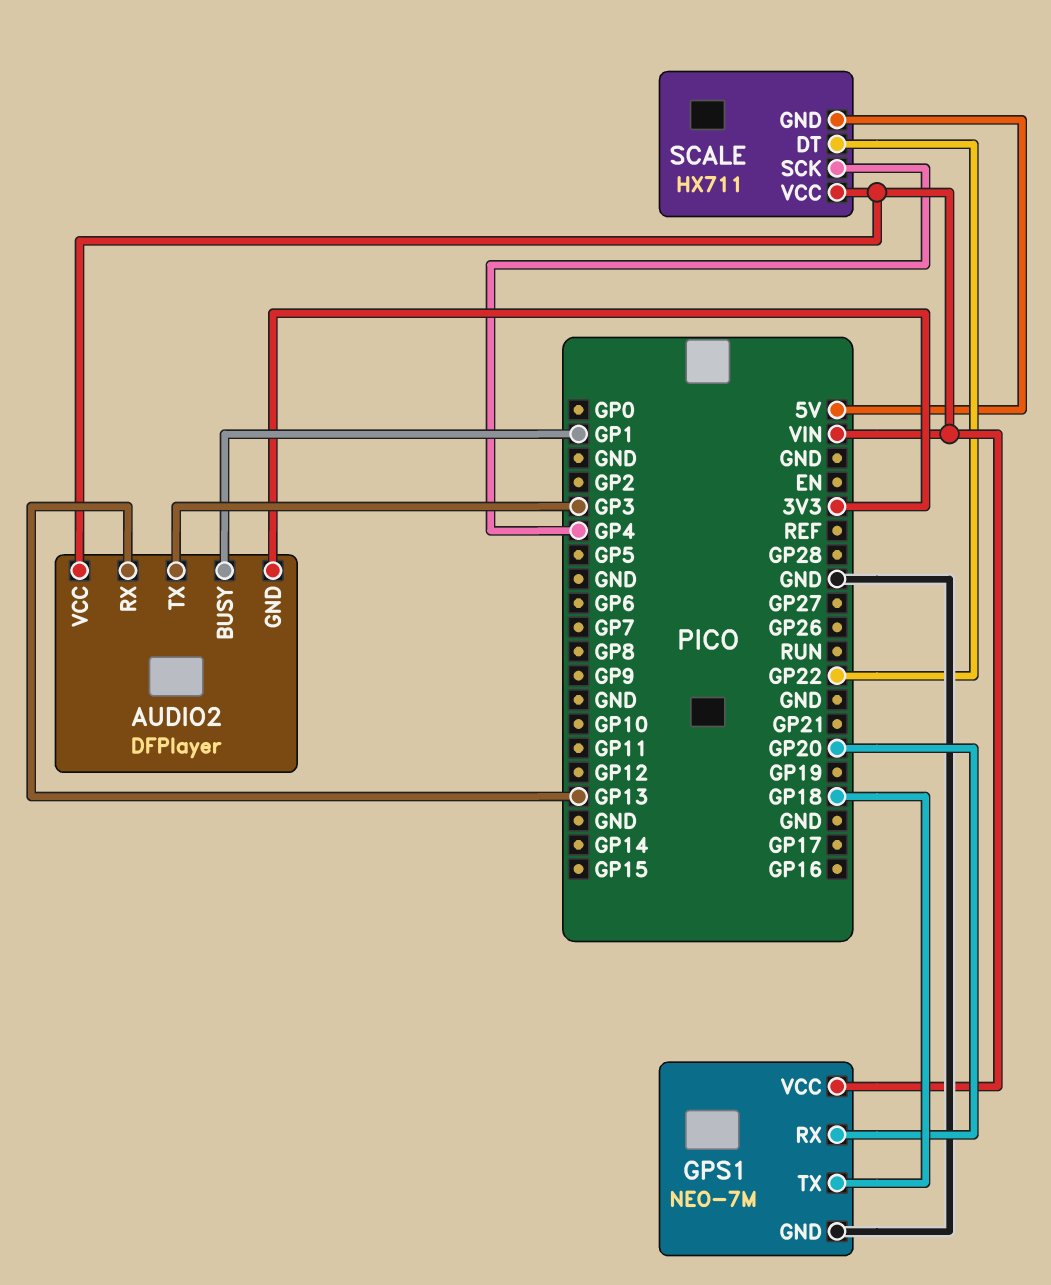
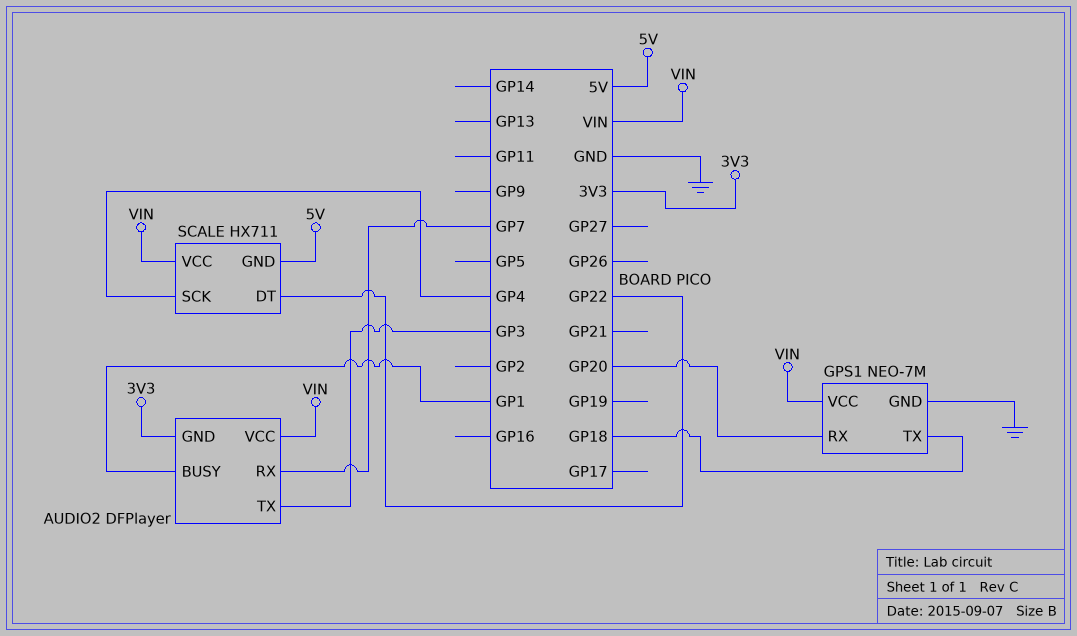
AUDIO2 pin RX: GP13 -> GP7

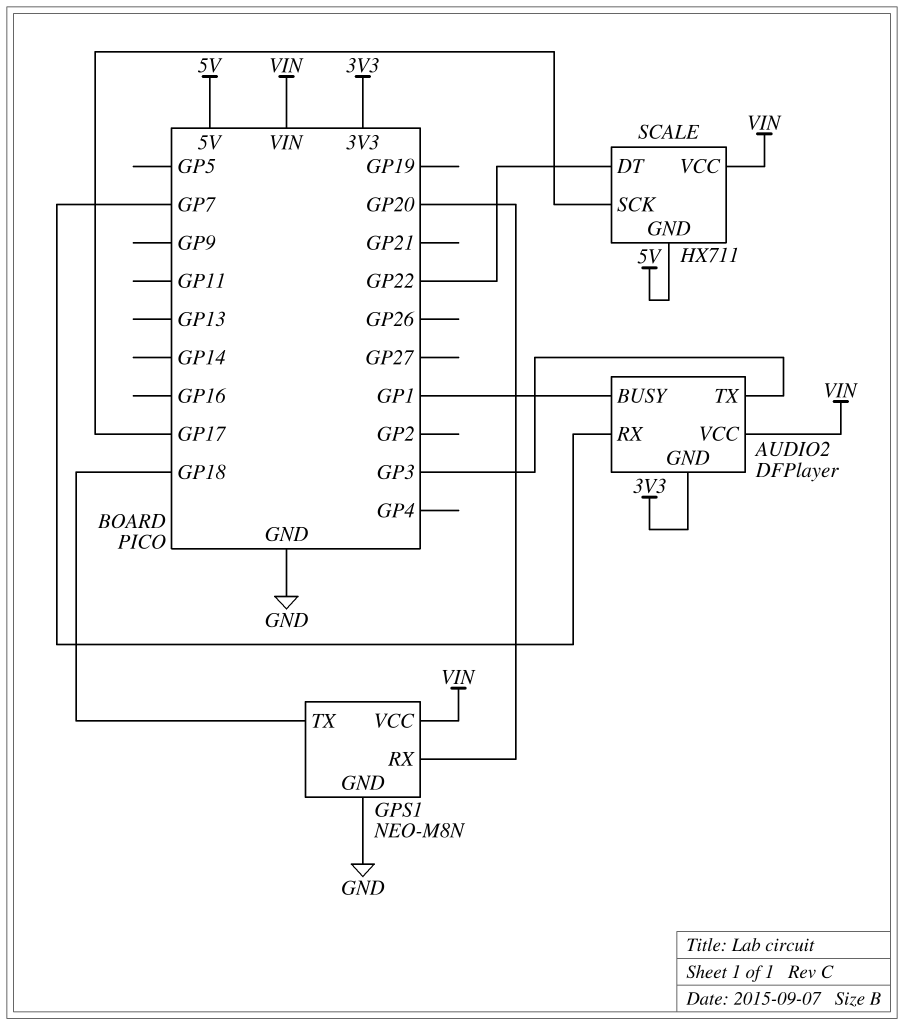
GPS1: NEO-7M -> NEO-M8N
SCALE pin SCK: GP4 -> GP17

